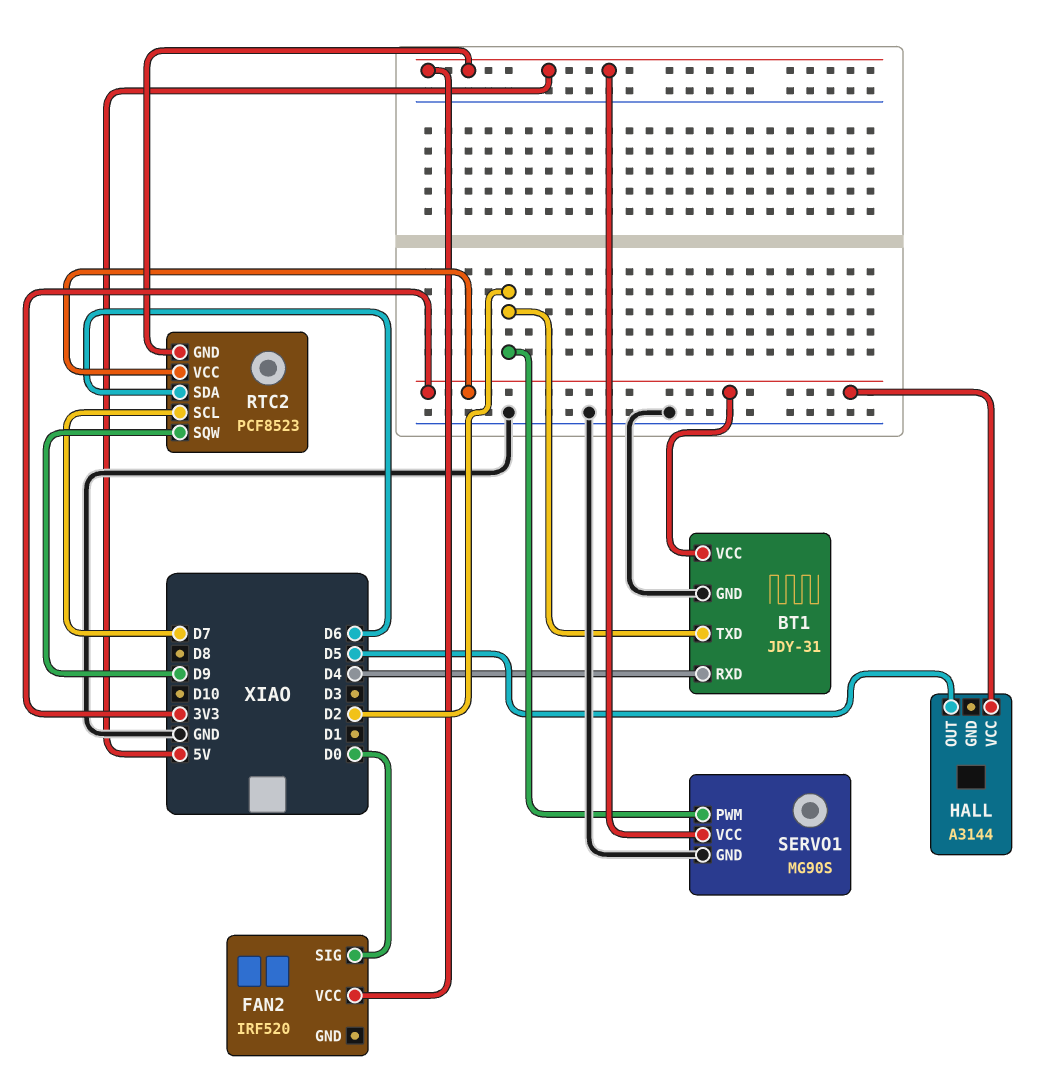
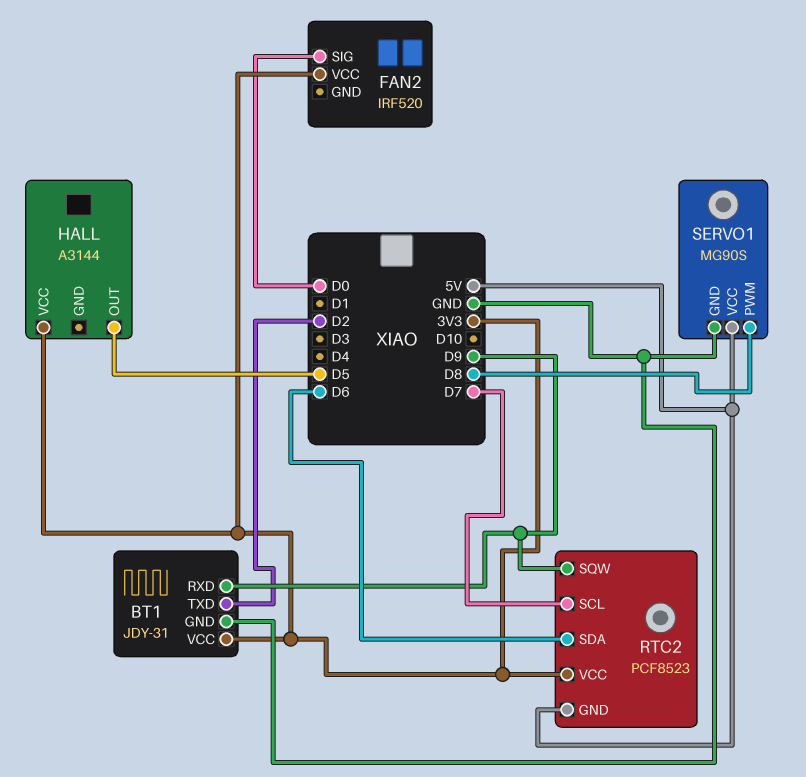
BT1 pin RXD: D4 -> D9
FAN2 pin VCC: 5V -> 3V3
SERVO1 pin PWM: D2 -> D8

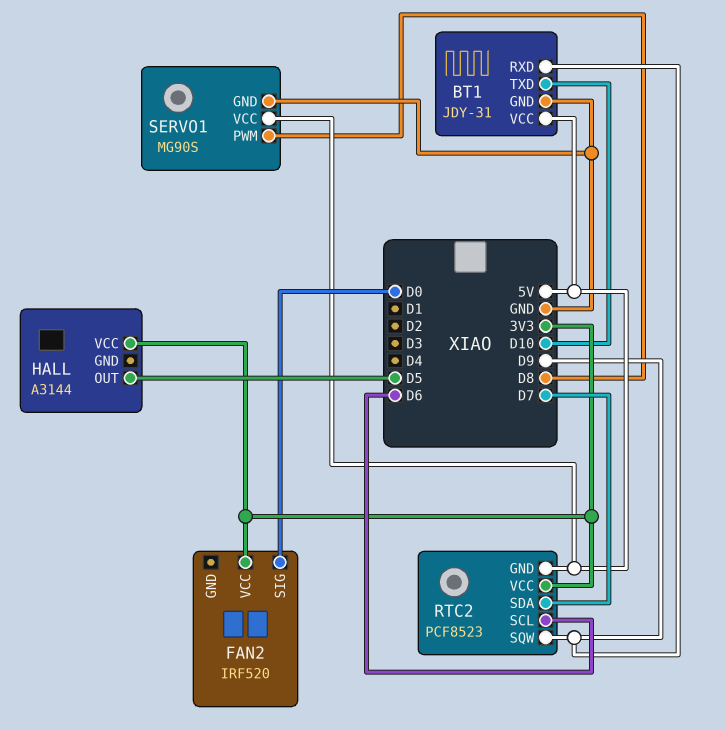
BT1 pin TXD: D2 -> D10
BT1 pin VCC: 3V3 -> 5V
RTC2 pin SCL: D7 -> D6
RTC2 pin SDA: D6 -> D7

